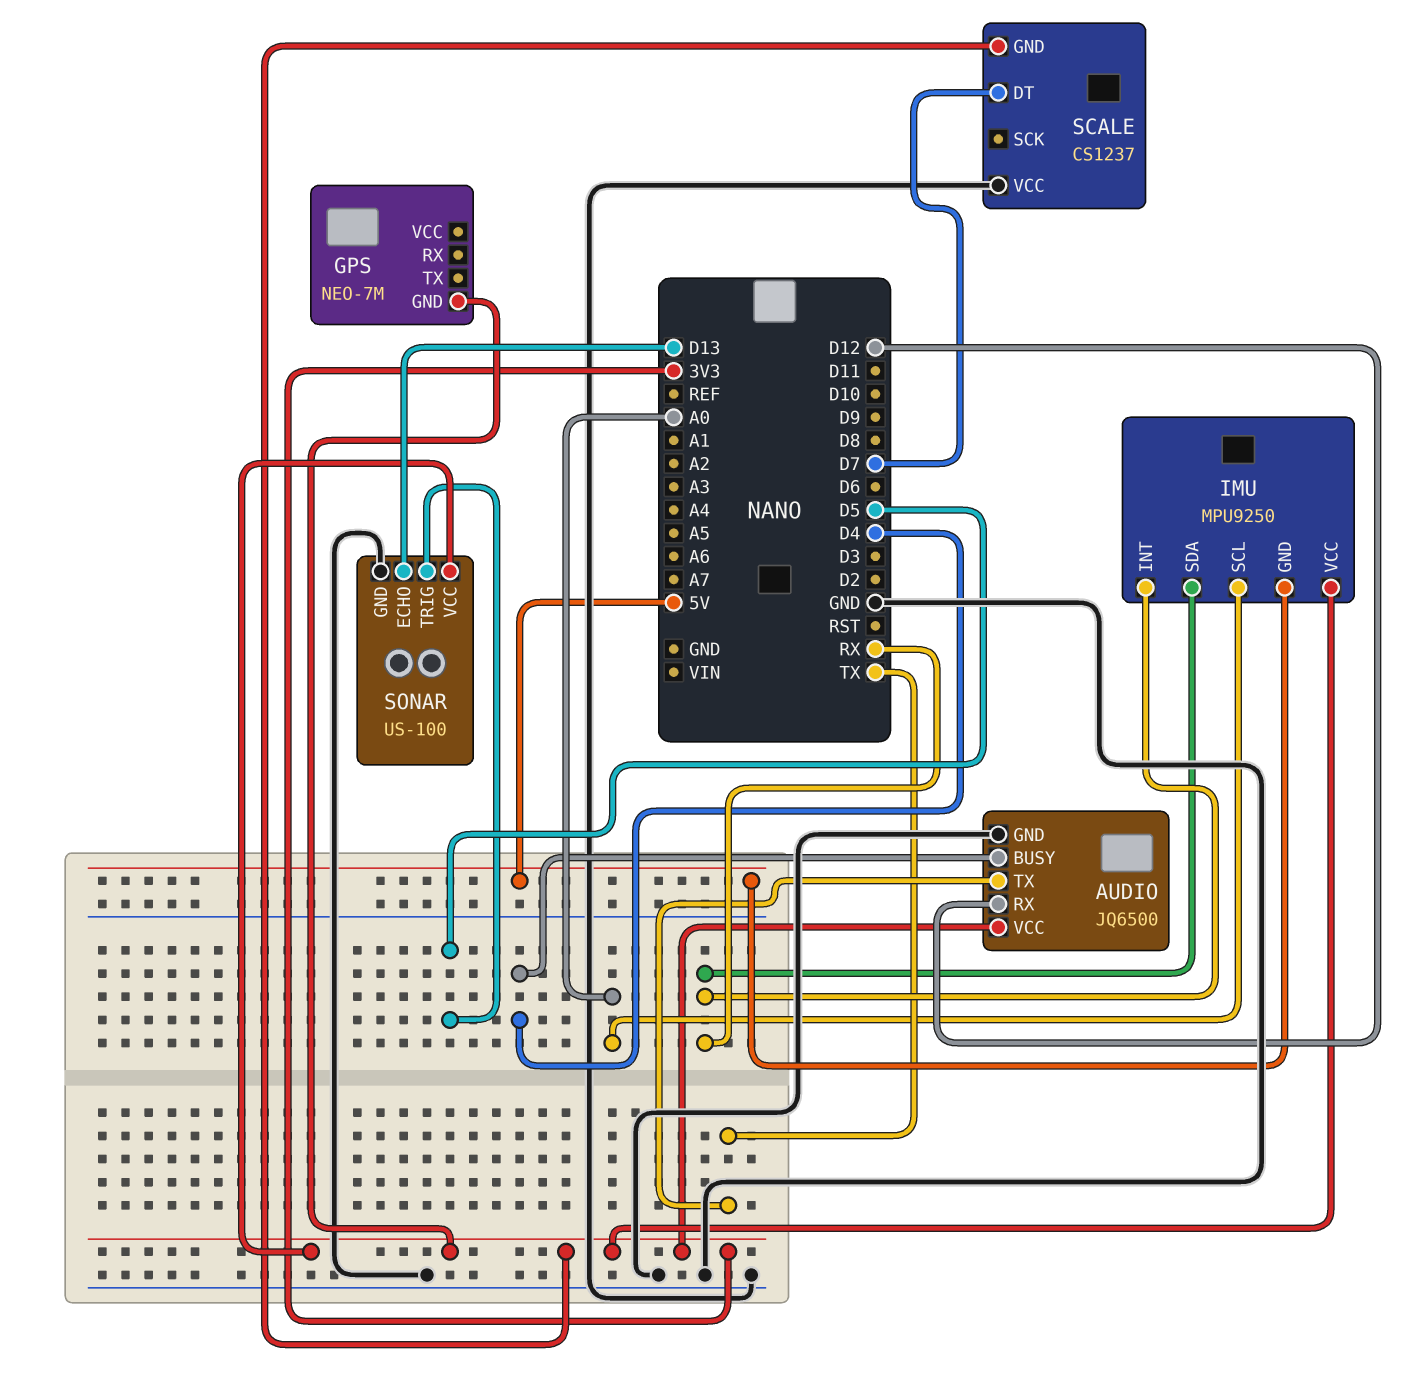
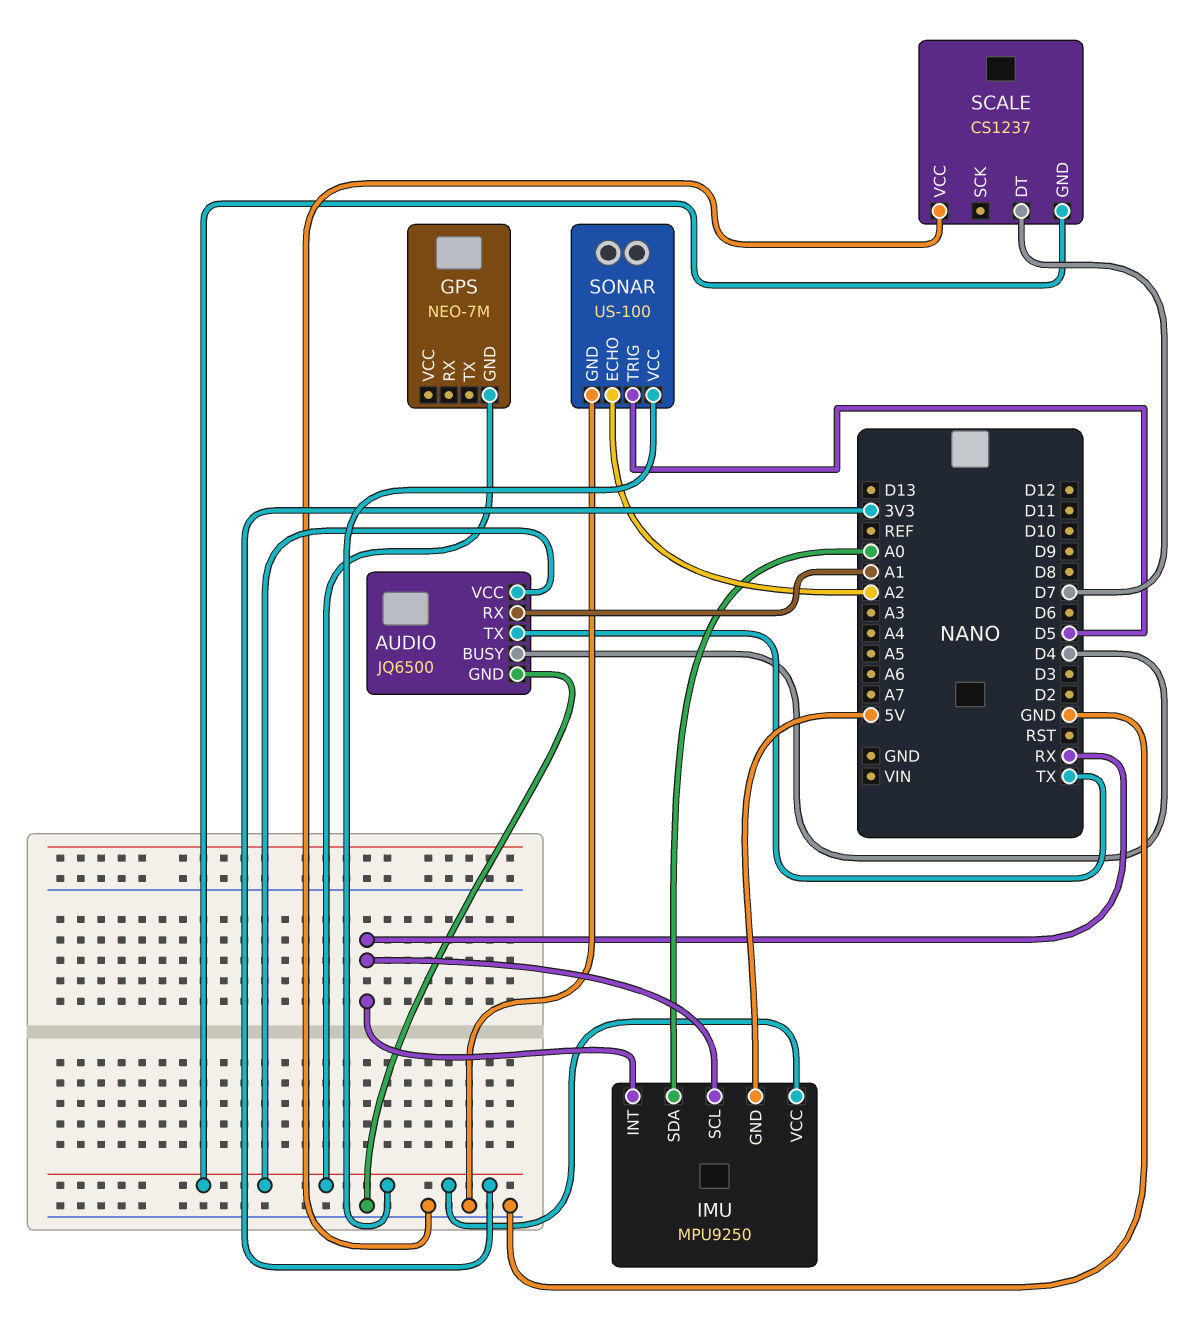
AUDIO pin RX: D12 -> A1
IMU pin SCL: A0 -> RX
IMU pin SDA: RX -> A0
SONAR pin ECHO: D13 -> A2

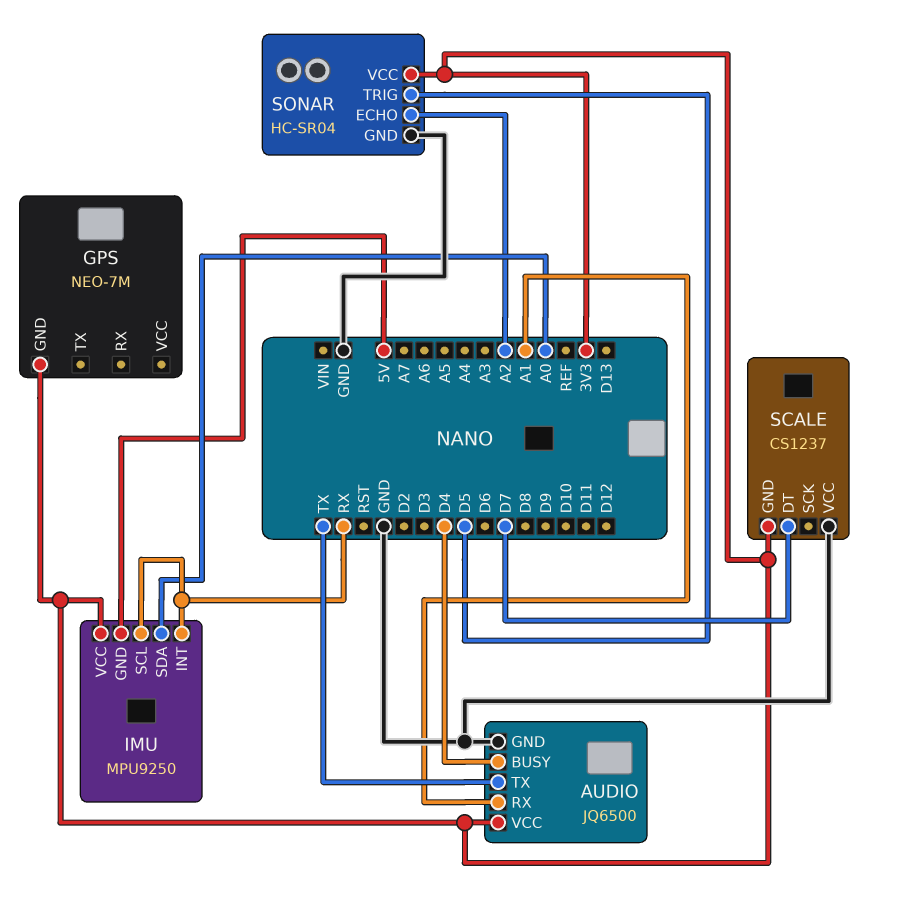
SONAR: US-100 -> HC-SR04

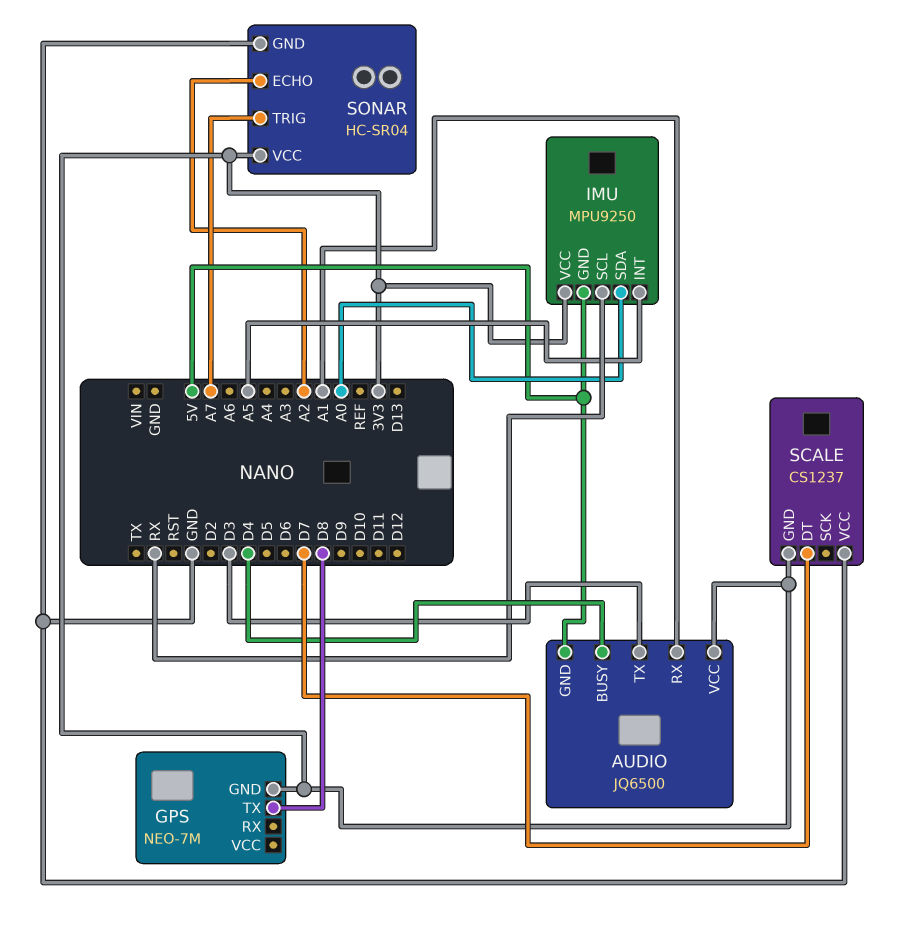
AUDIO pin GND: GND -> 5V
AUDIO pin TX: TX -> D3
GPS pin TX: none -> D8
IMU pin INT: RX -> A5
SONAR pin TRIG: D5 -> A7

